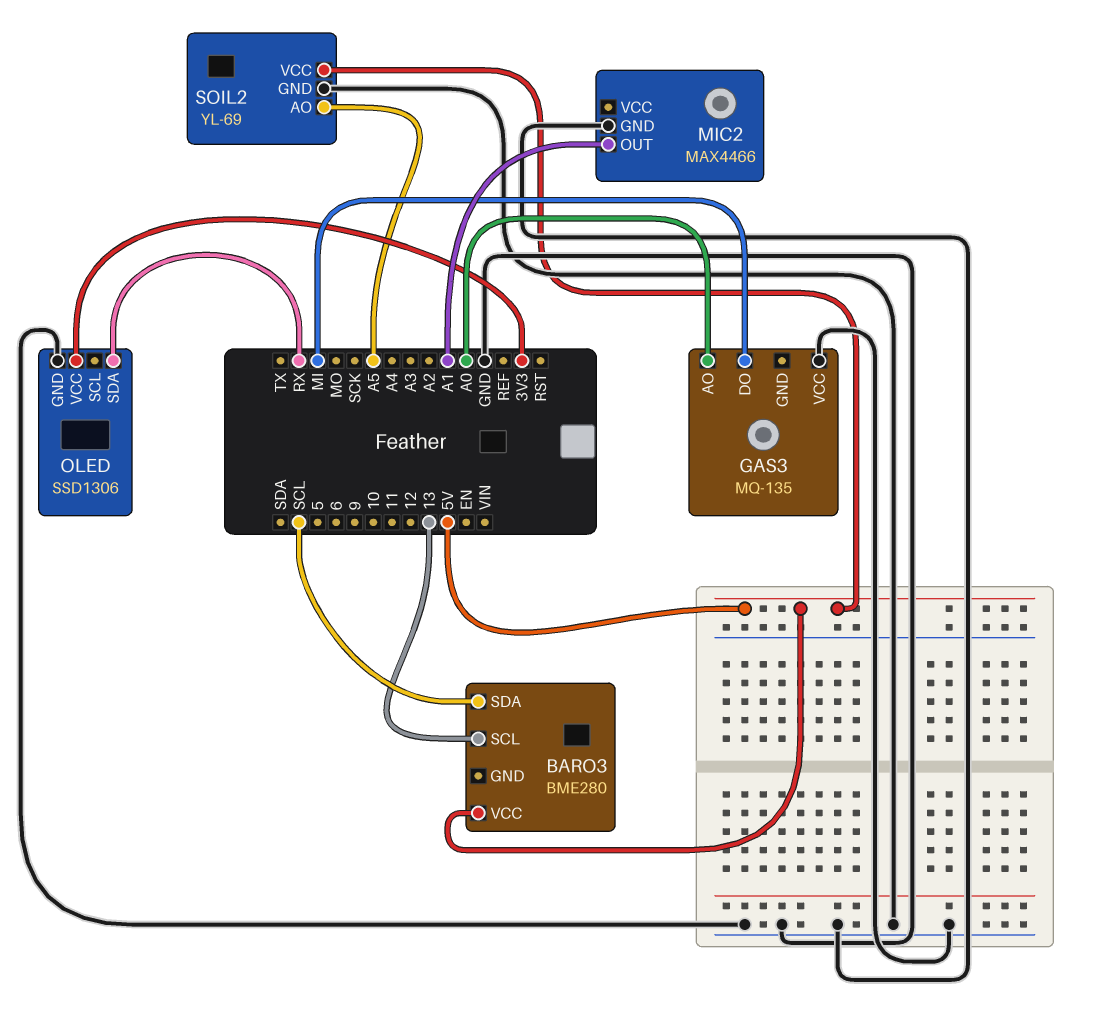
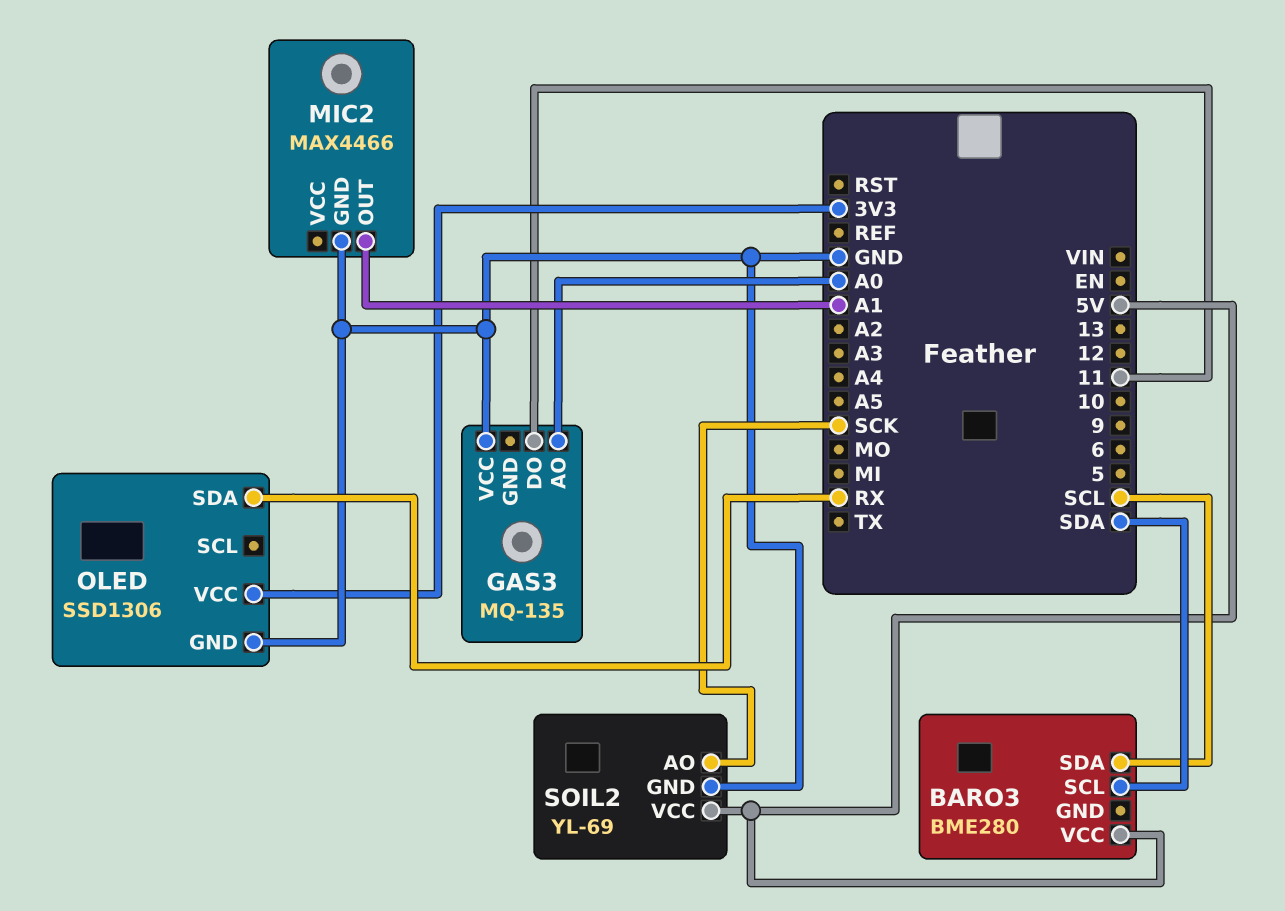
BARO3 pin SCL: 13 -> SDA
GAS3 pin DO: MI -> 11
SOIL2 pin AO: A5 -> SCK

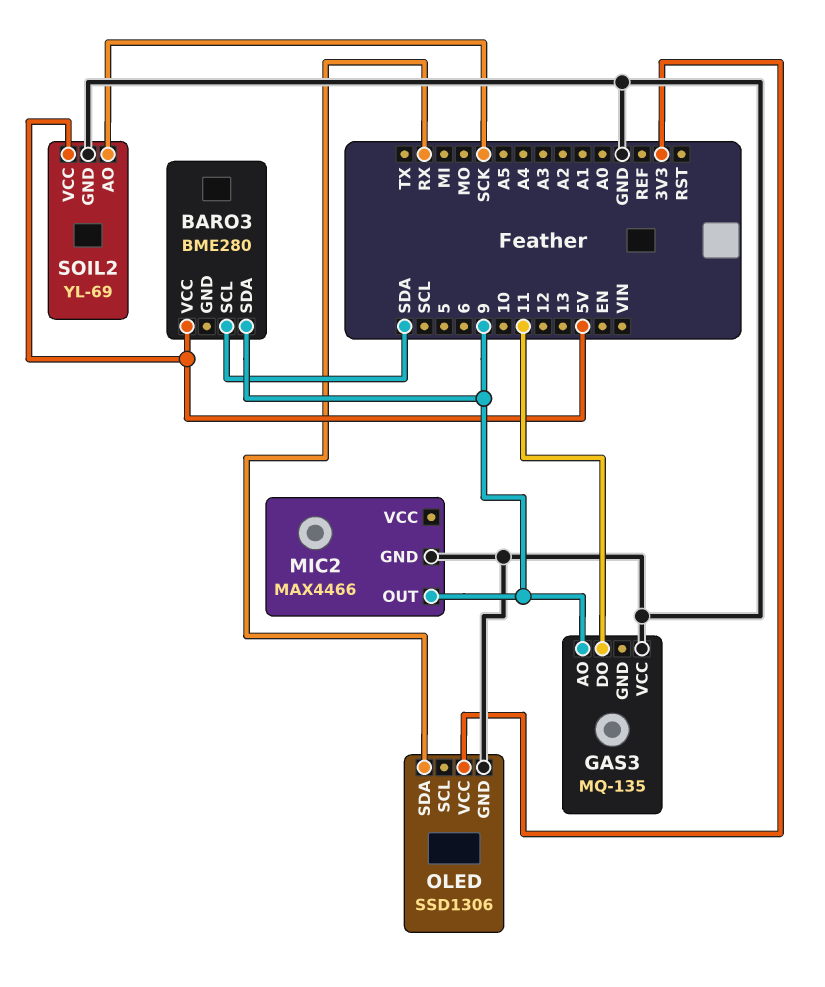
BARO3 pin SDA: SCL -> 9
GAS3 pin AO: A0 -> 9
MIC2 pin OUT: A1 -> 9

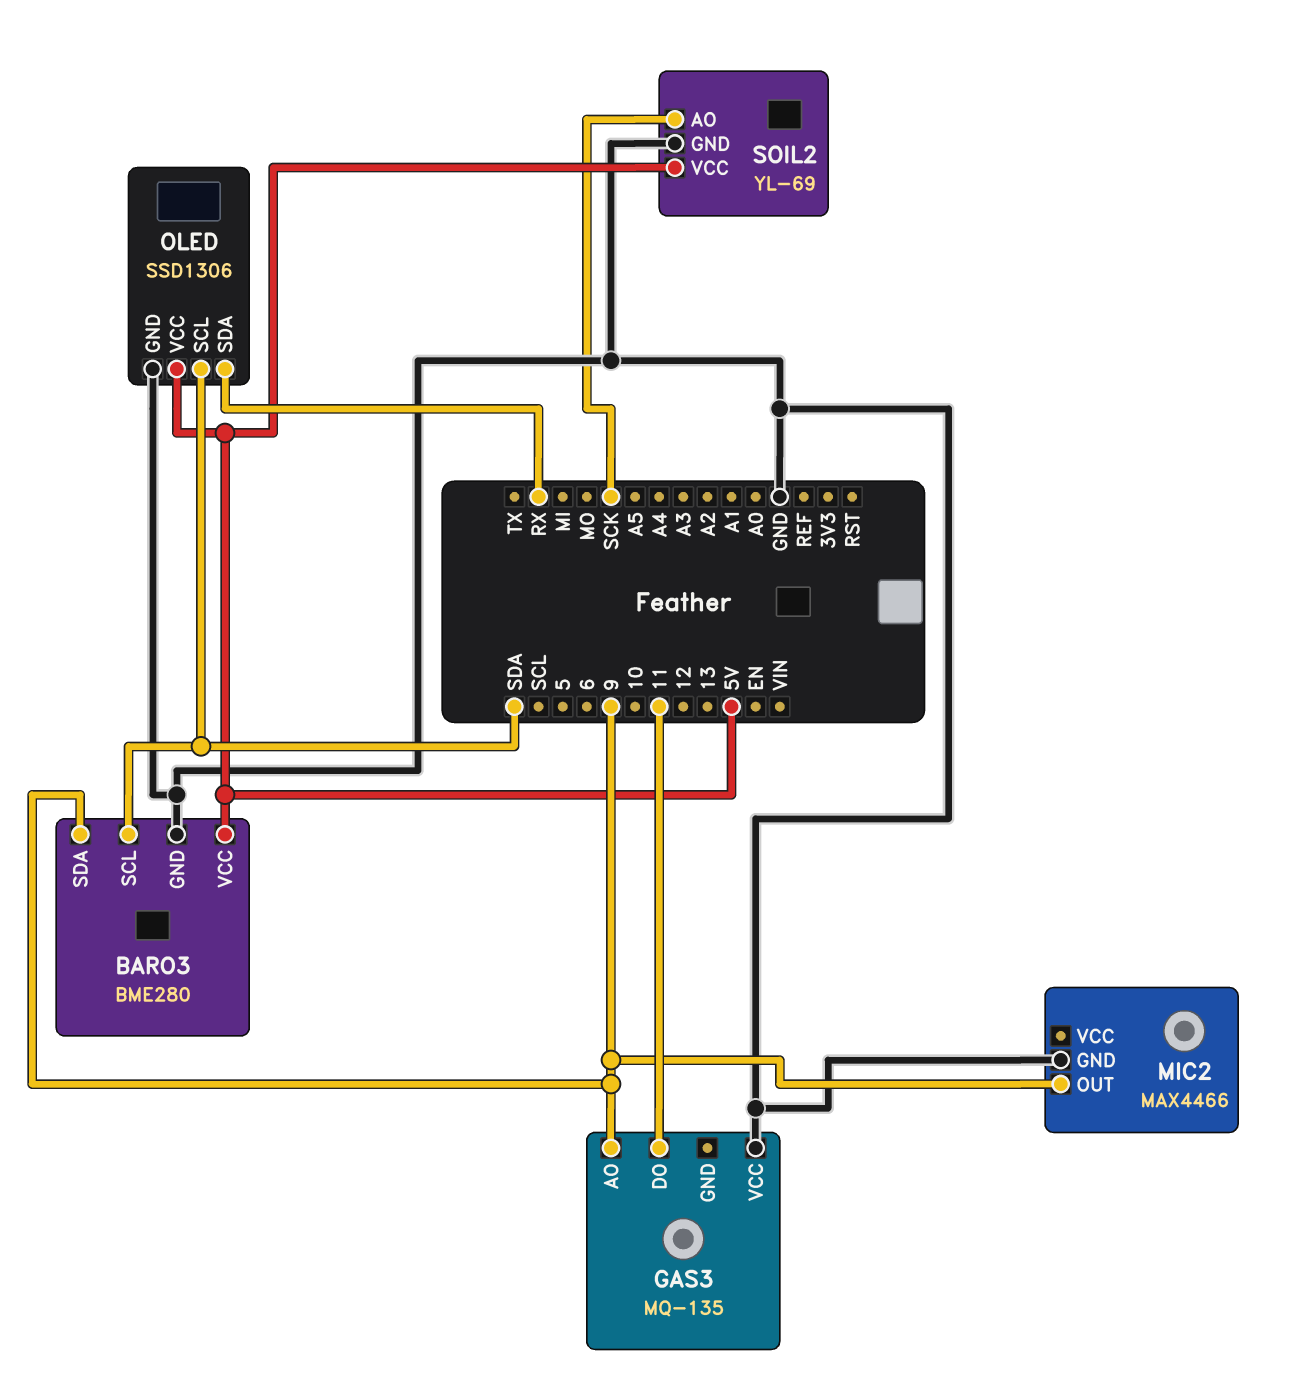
BARO3 pin GND: none -> GND
OLED pin SCL: none -> SDA
OLED pin VCC: 3V3 -> 5V

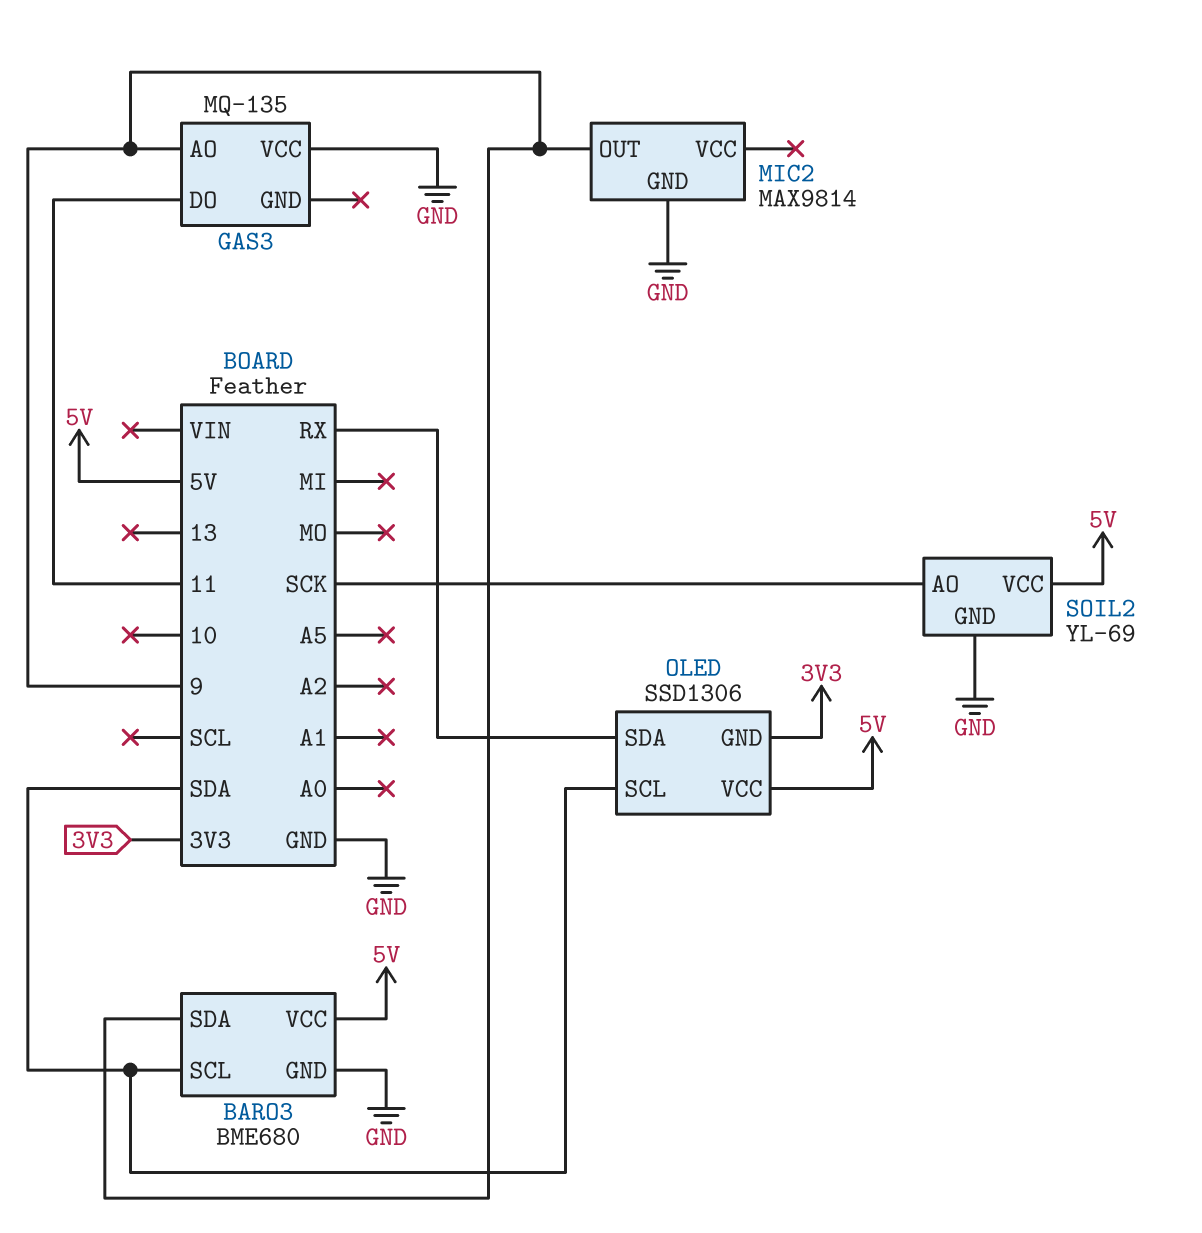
BARO3: BME280 -> BME680
MIC2: MAX4466 -> MAX9814
OLED pin GND: GND -> 3V3

